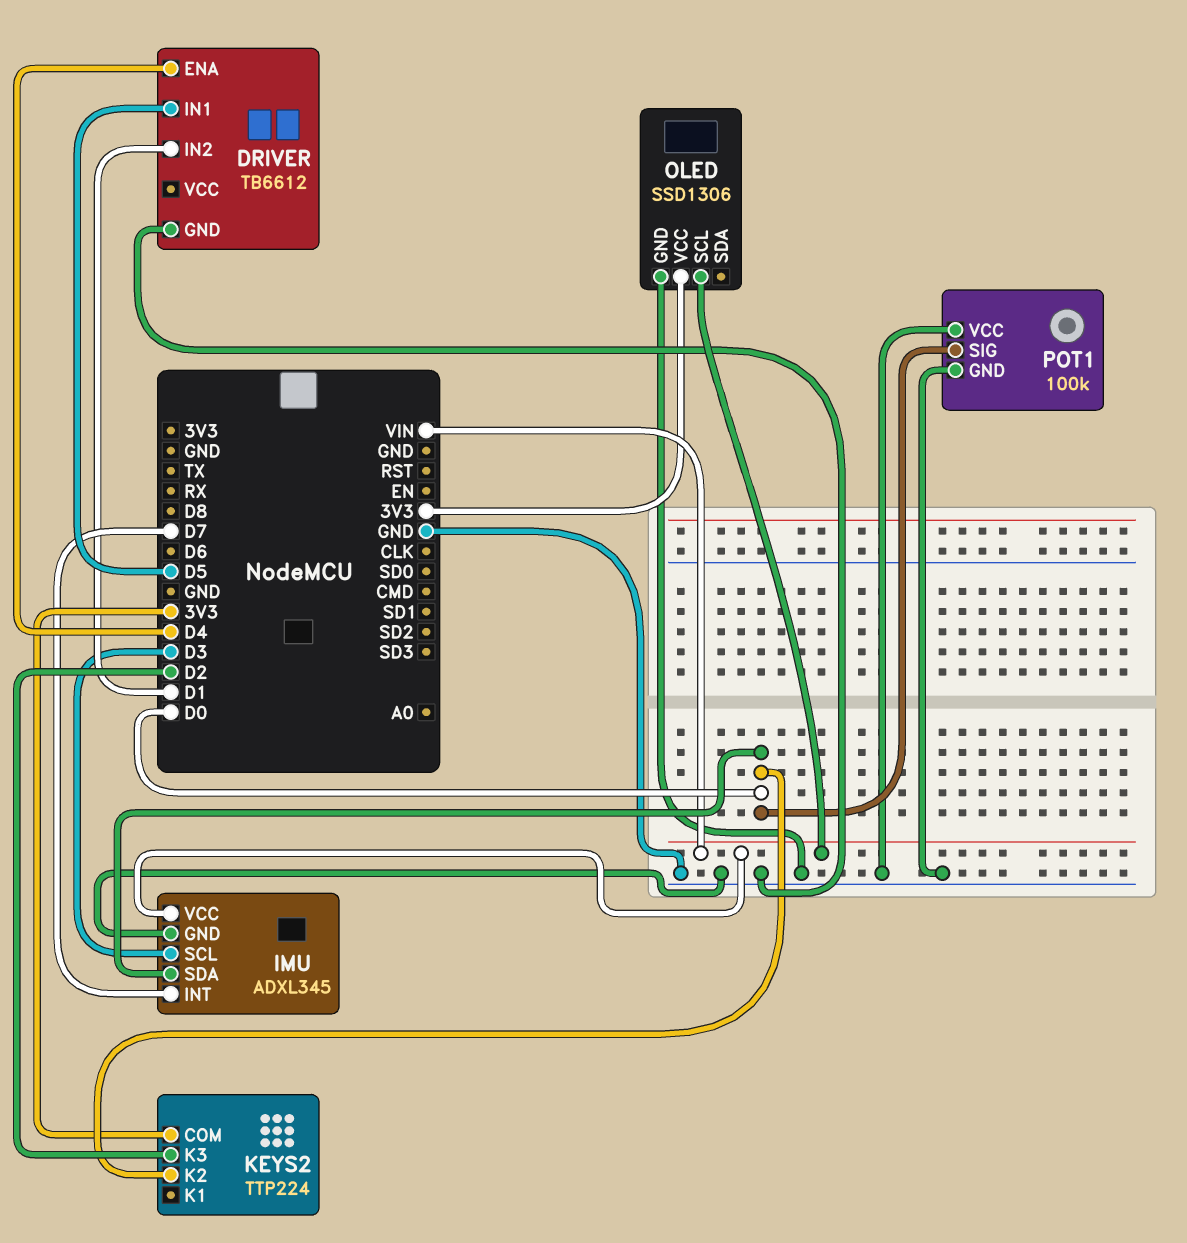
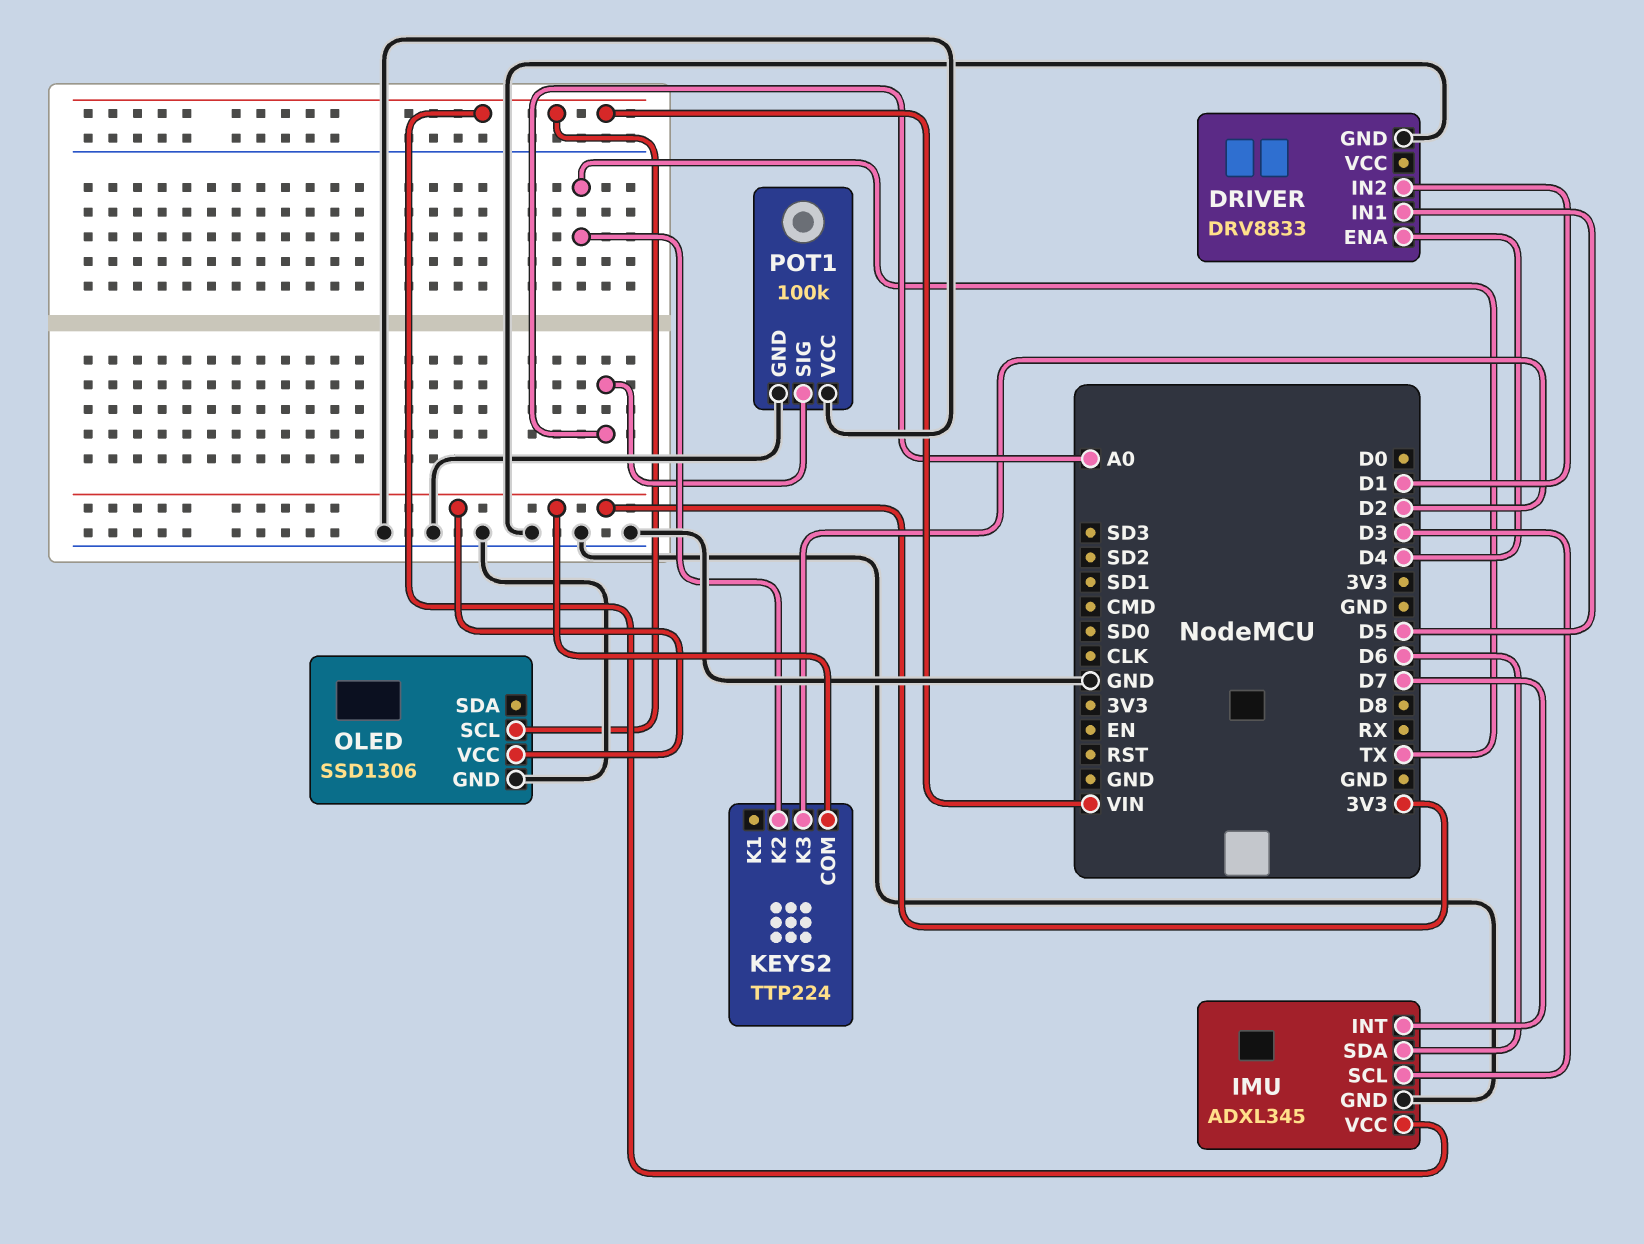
DRIVER: TB6612 -> DRV8833
IMU pin SDA: D0 -> D6
KEYS2 pin K2: D0 -> TX
POT1 pin SIG: D0 -> A0

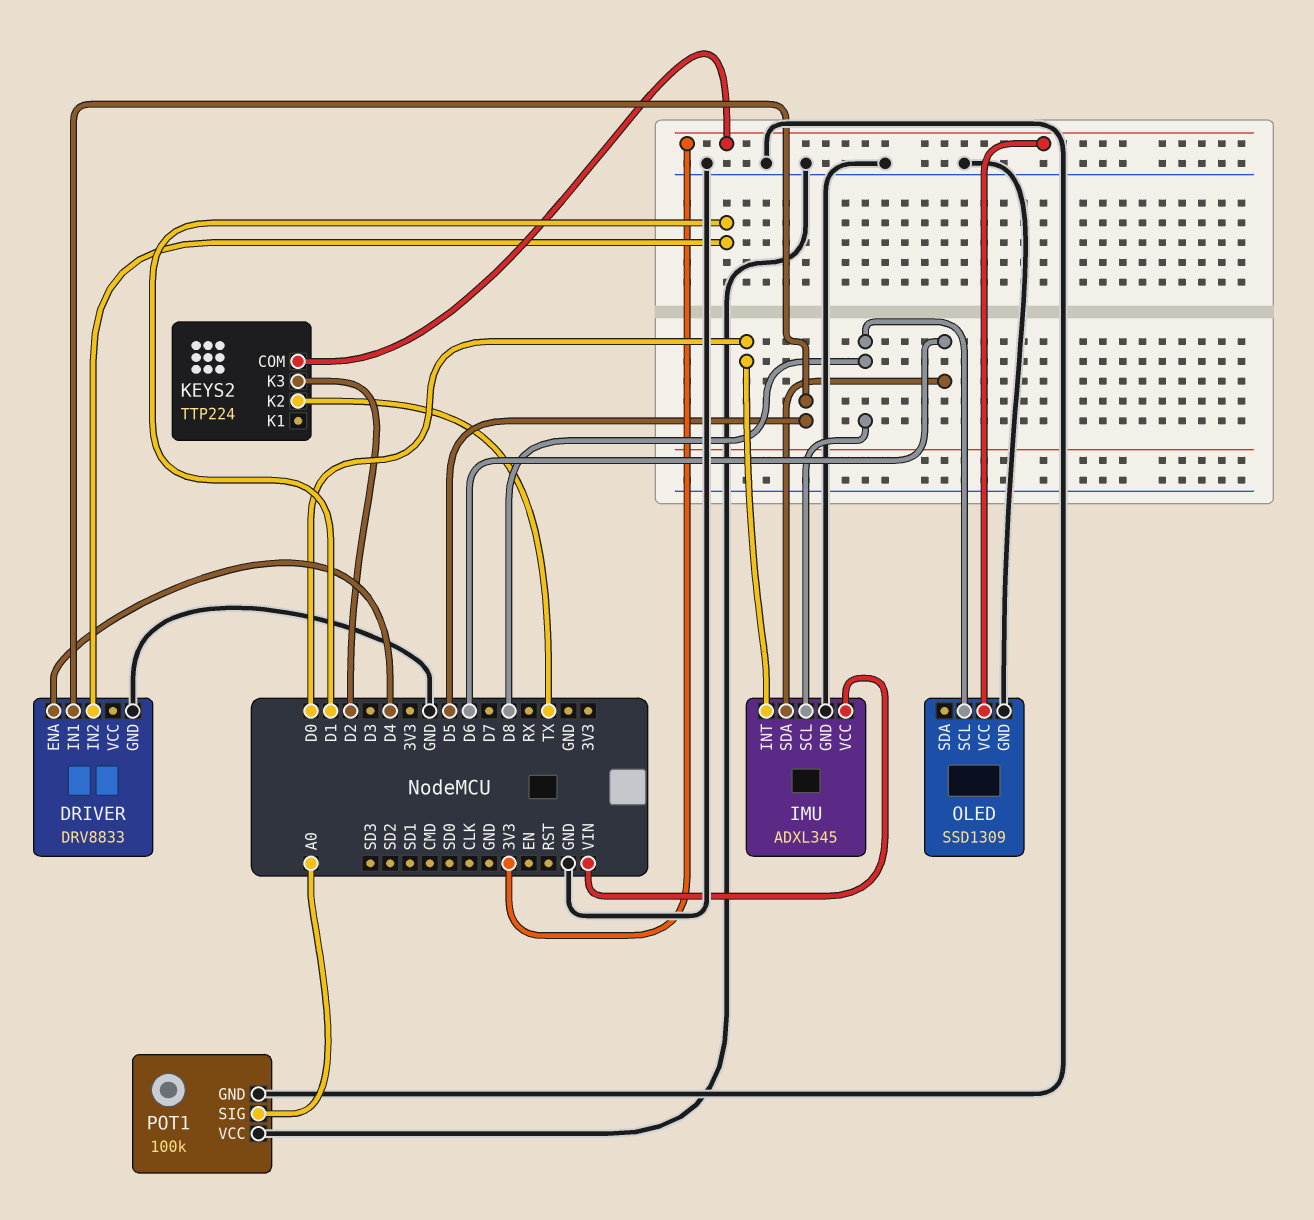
IMU pin INT: D7 -> D0
IMU pin SCL: D3 -> D8
OLED: SSD1306 -> SSD1309
OLED pin SCL: VIN -> D8

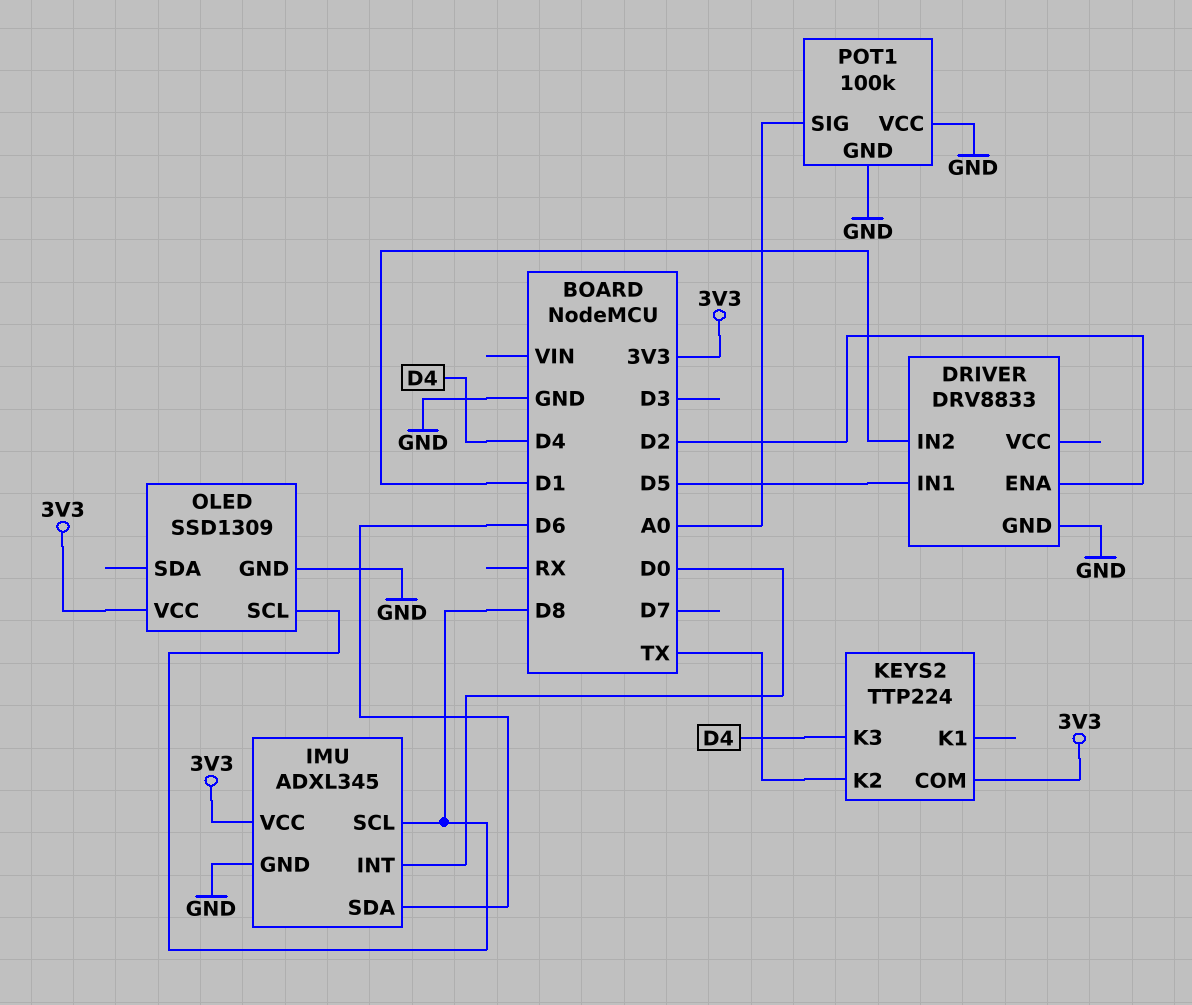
DRIVER pin ENA: D4 -> D2
IMU pin VCC: VIN -> 3V3
KEYS2 pin K3: D2 -> D4

